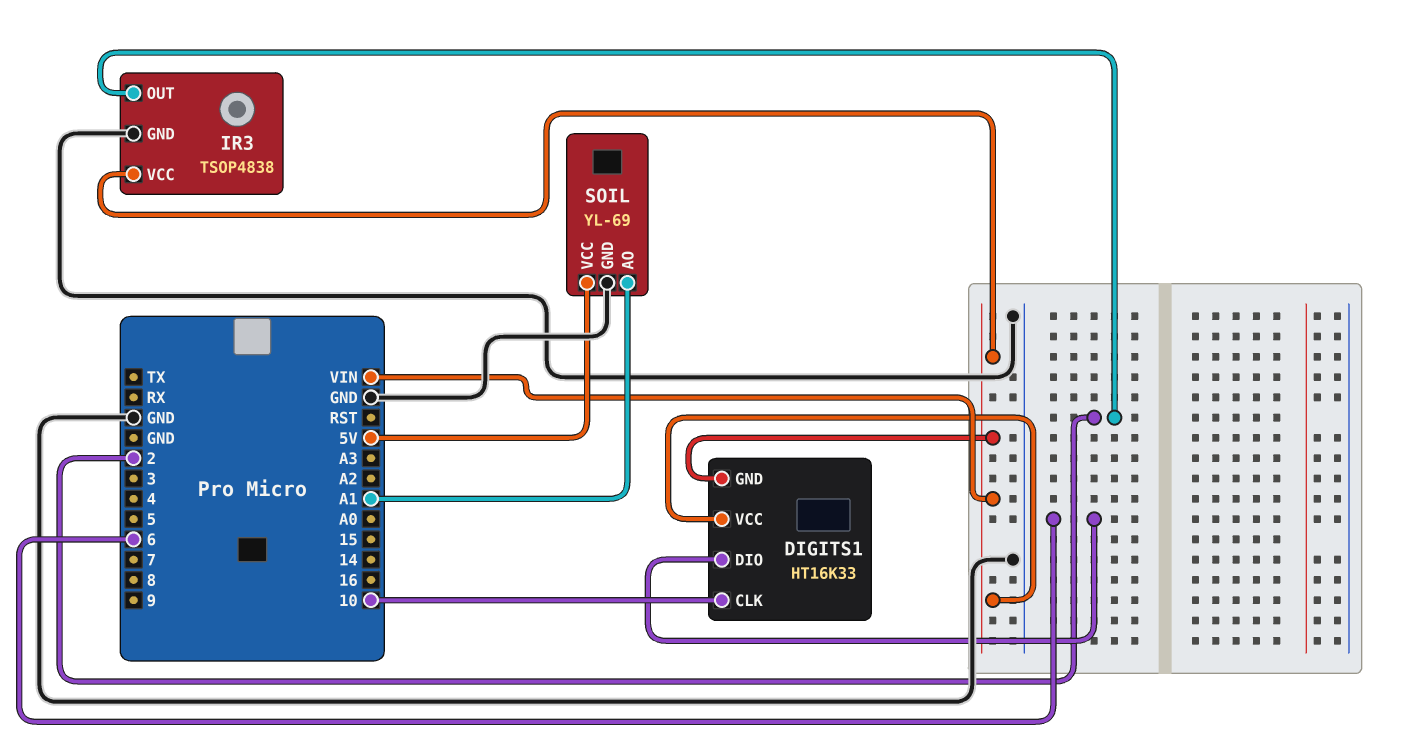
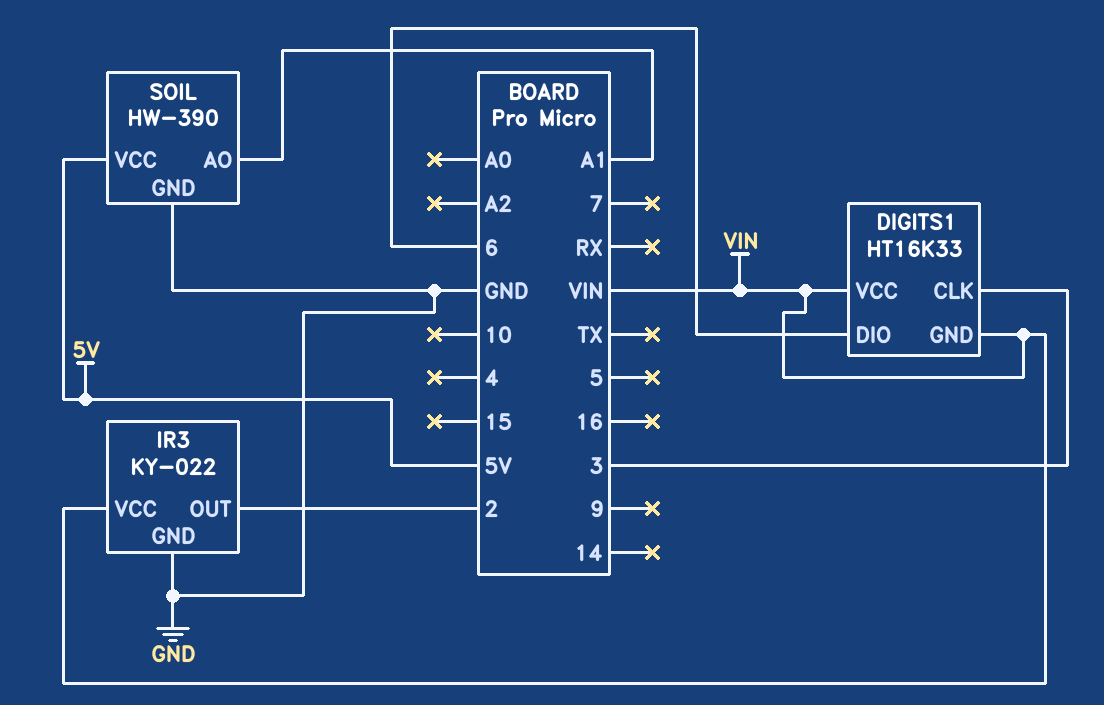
DIGITS1 pin CLK: 10 -> 3
IR3: TSOP4838 -> KY-022
SOIL: YL-69 -> HW-390

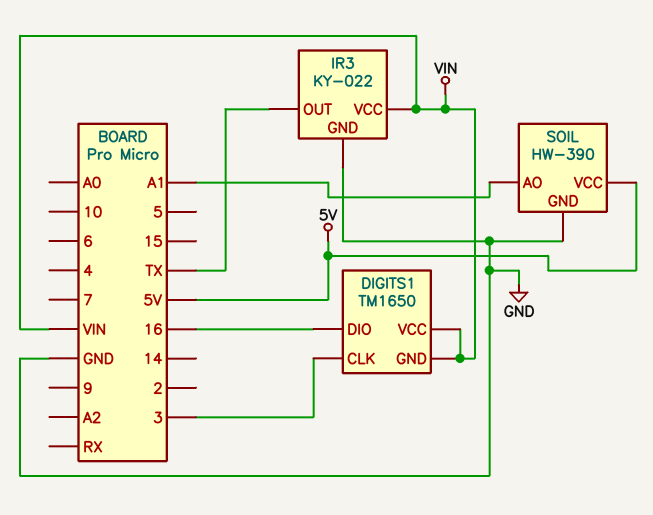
DIGITS1: HT16K33 -> TM1650
DIGITS1 pin DIO: 6 -> 16
IR3 pin OUT: 2 -> TX

